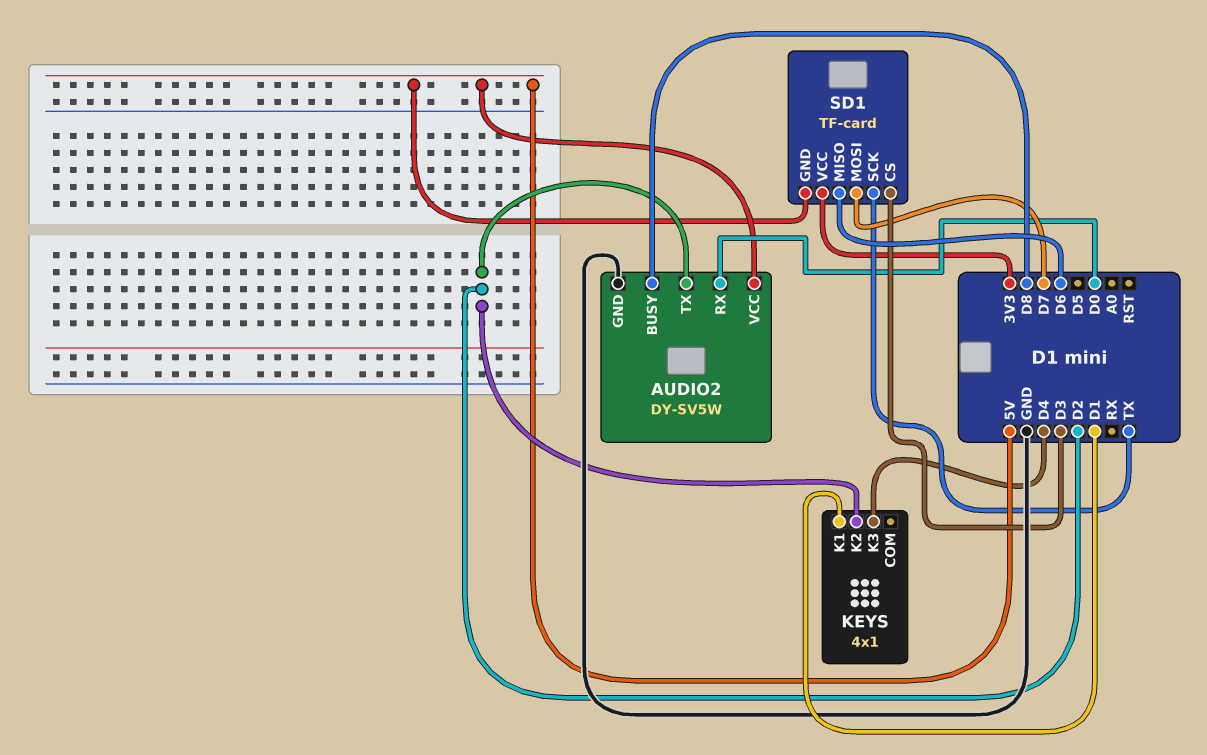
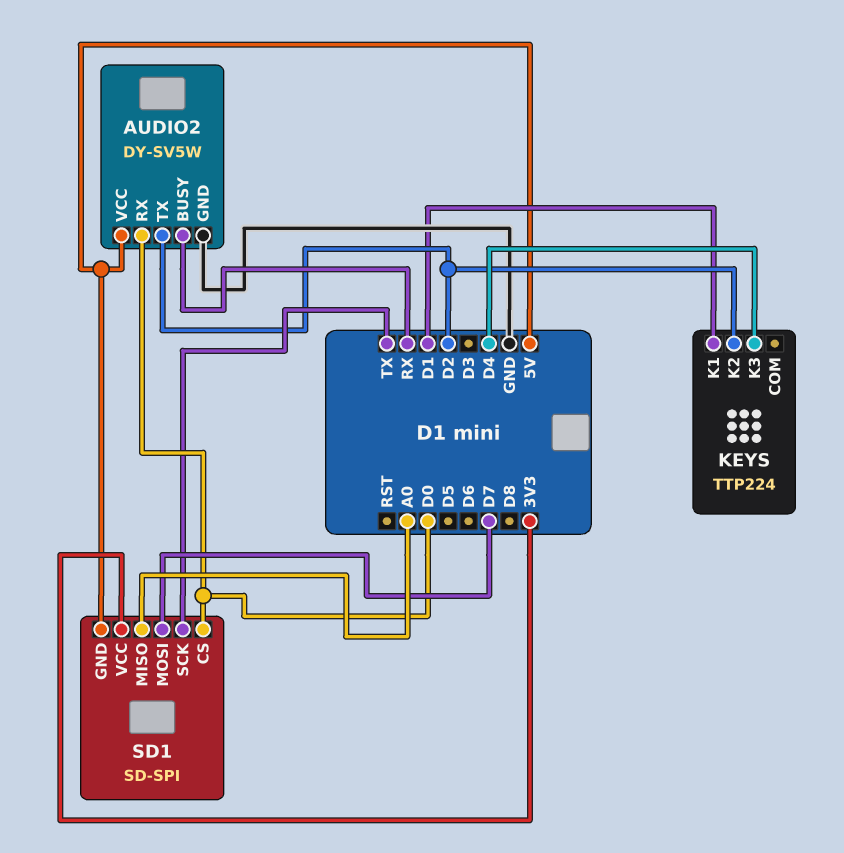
AUDIO2 pin BUSY: D8 -> RX
KEYS: 4x1 -> TTP224
SD1: TF-card -> SD-SPI
SD1 pin CS: D3 -> D0
SD1 pin MISO: D6 -> A0

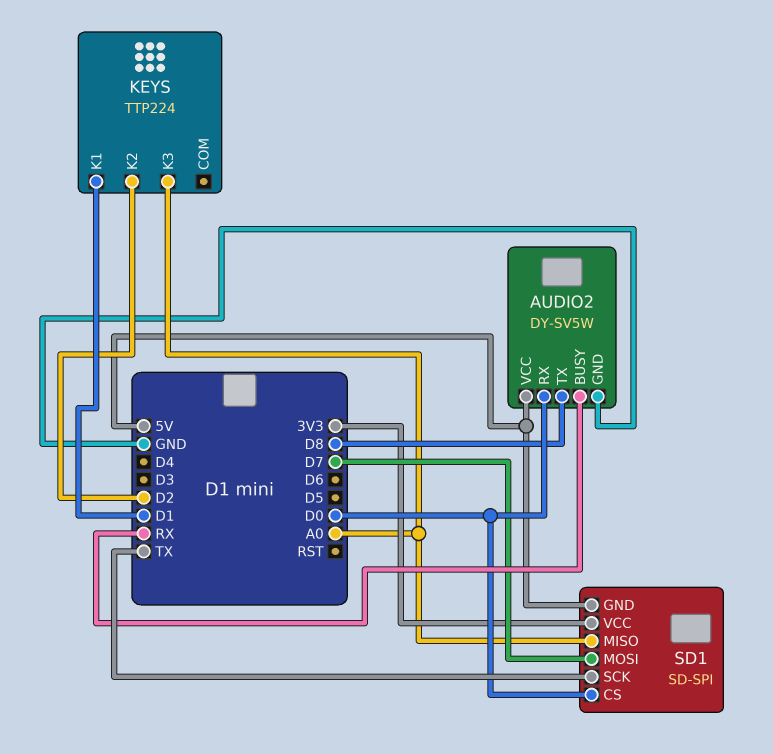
AUDIO2 pin TX: D2 -> D8
KEYS pin K3: D4 -> A0

